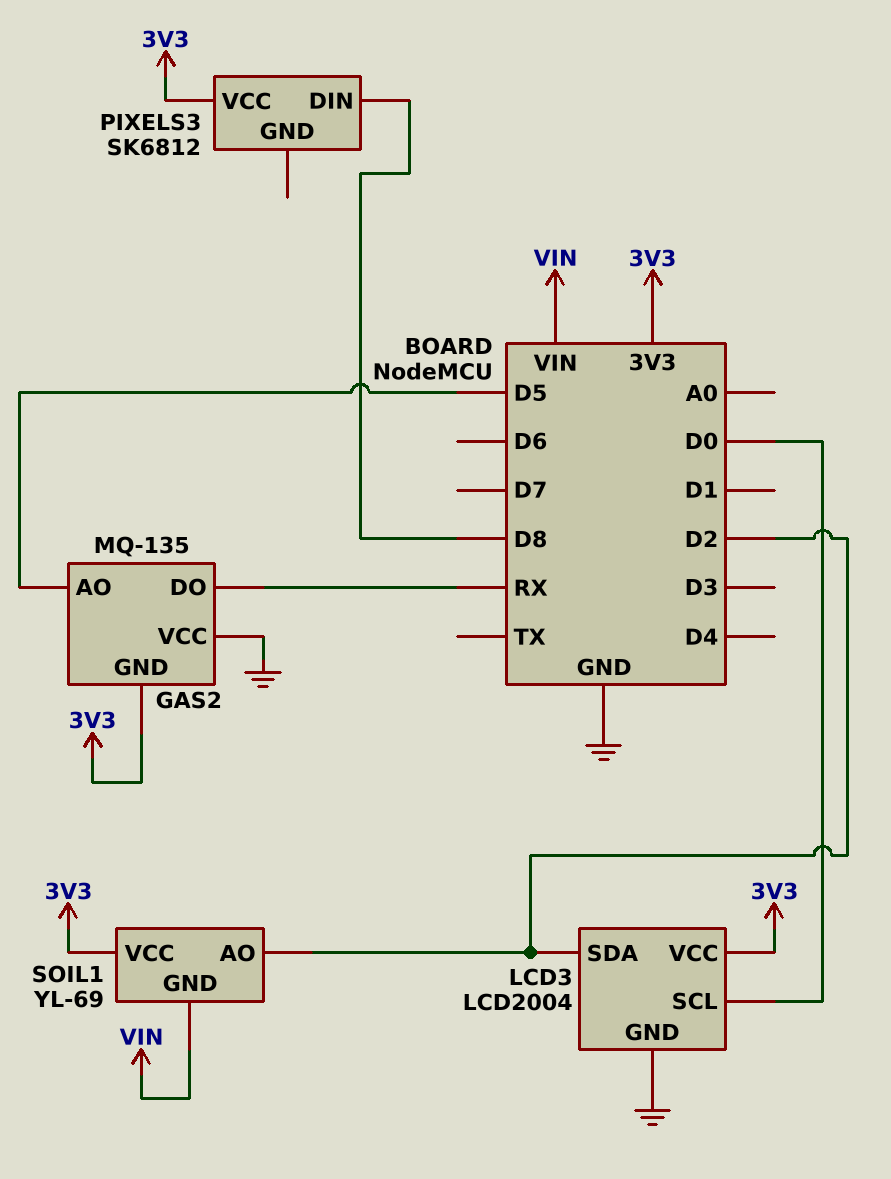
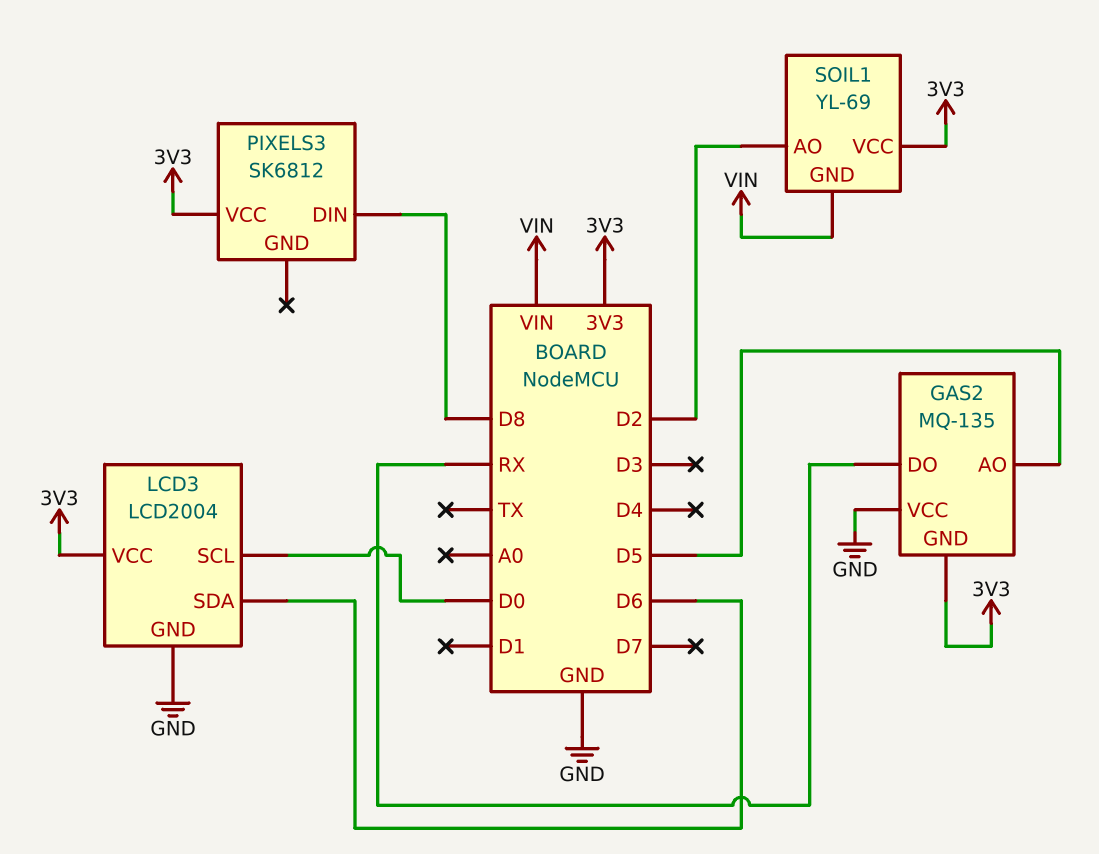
LCD3 pin SDA: D2 -> D6

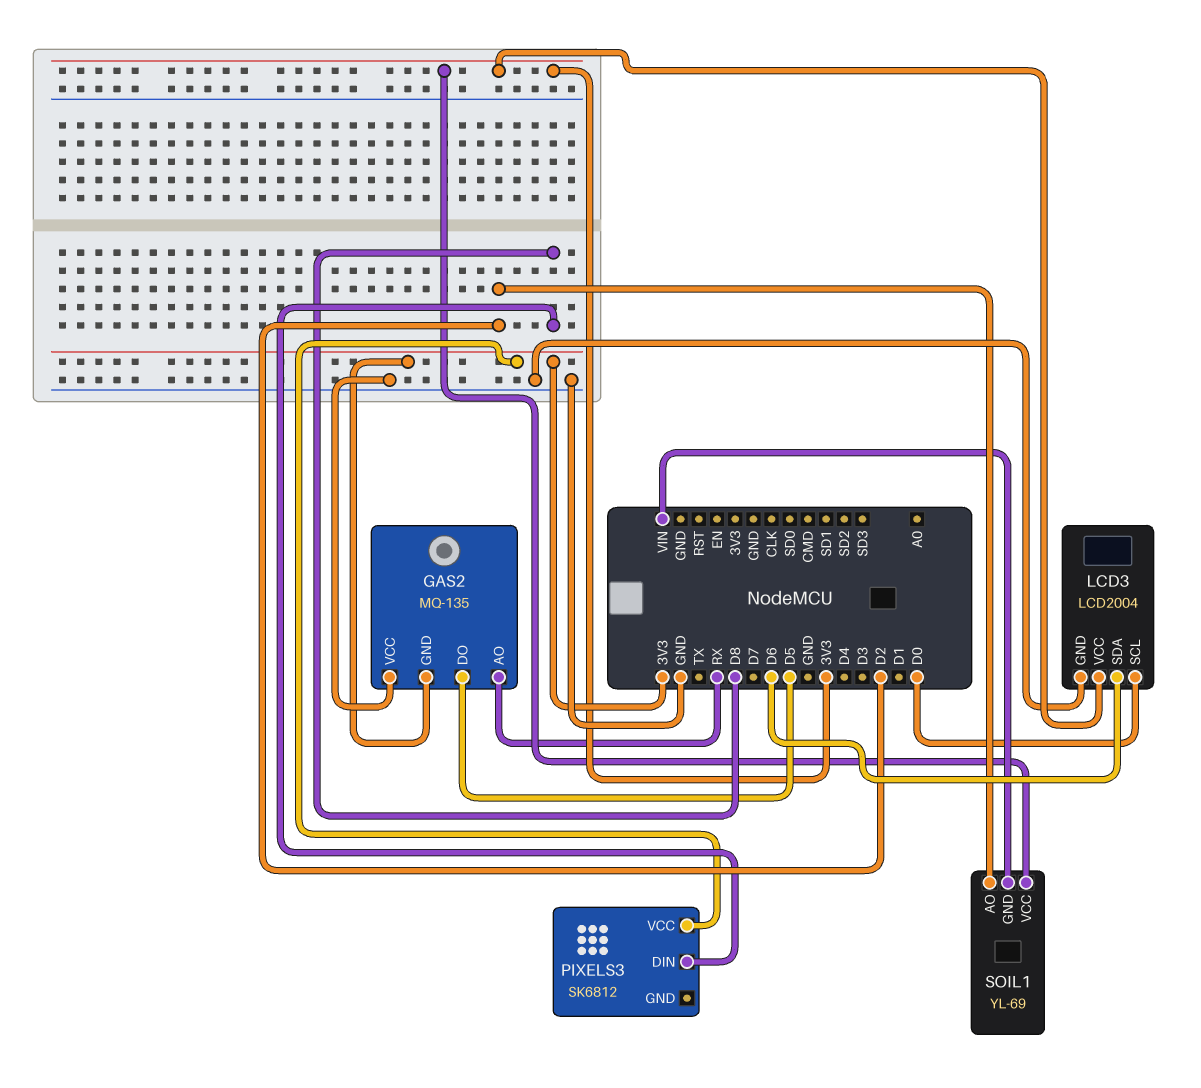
GAS2 pin AO: D5 -> RX
GAS2 pin DO: RX -> D5

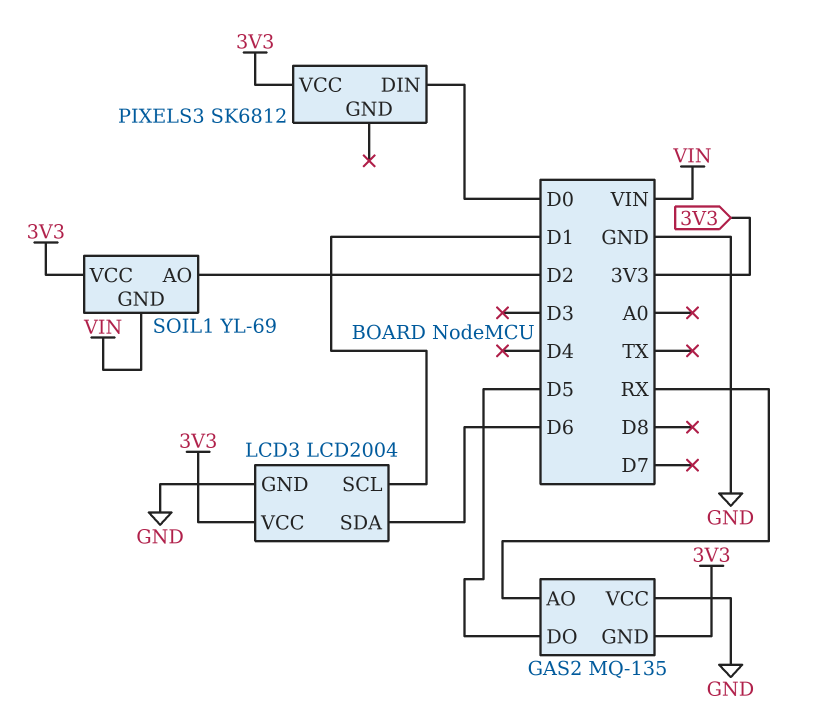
LCD3 pin SCL: D0 -> D1
PIXELS3 pin DIN: D8 -> D0

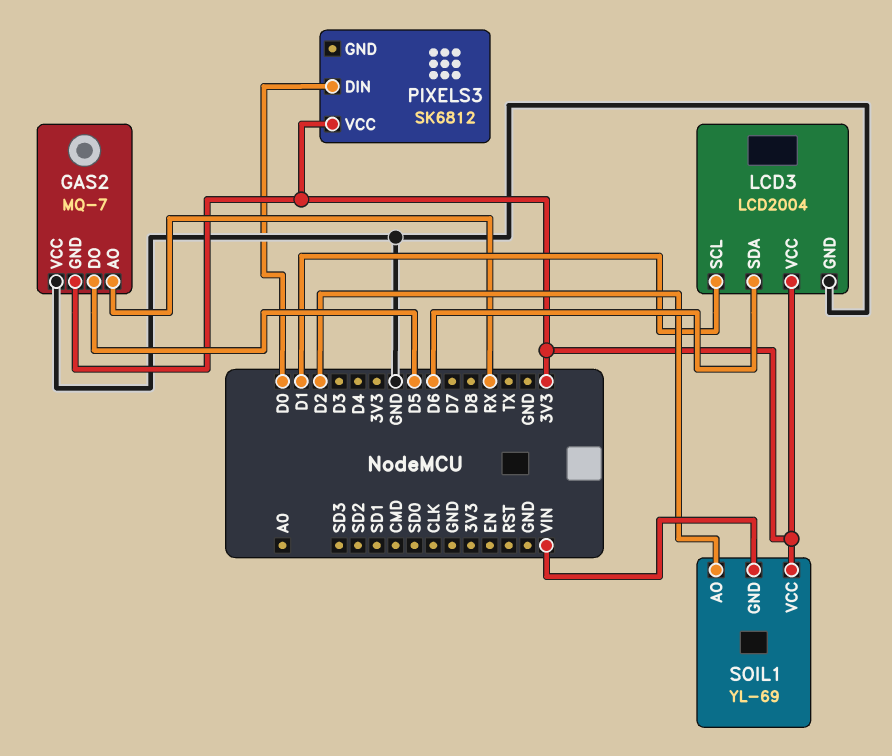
GAS2: MQ-135 -> MQ-7

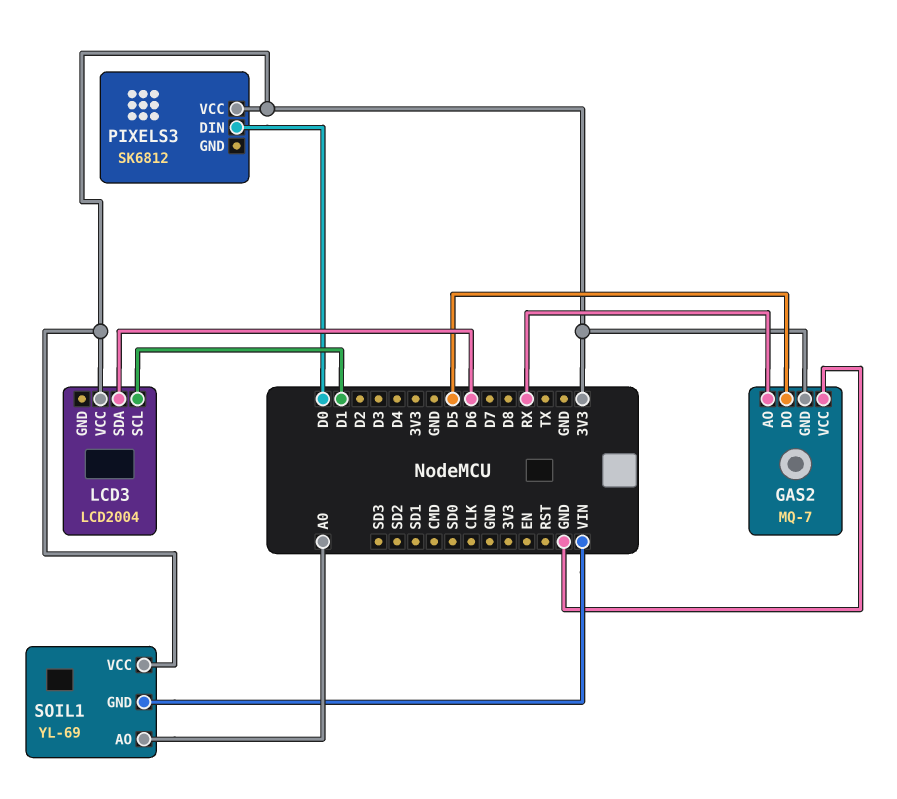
LCD3 pin GND: GND -> none
SOIL1 pin AO: D2 -> A0

